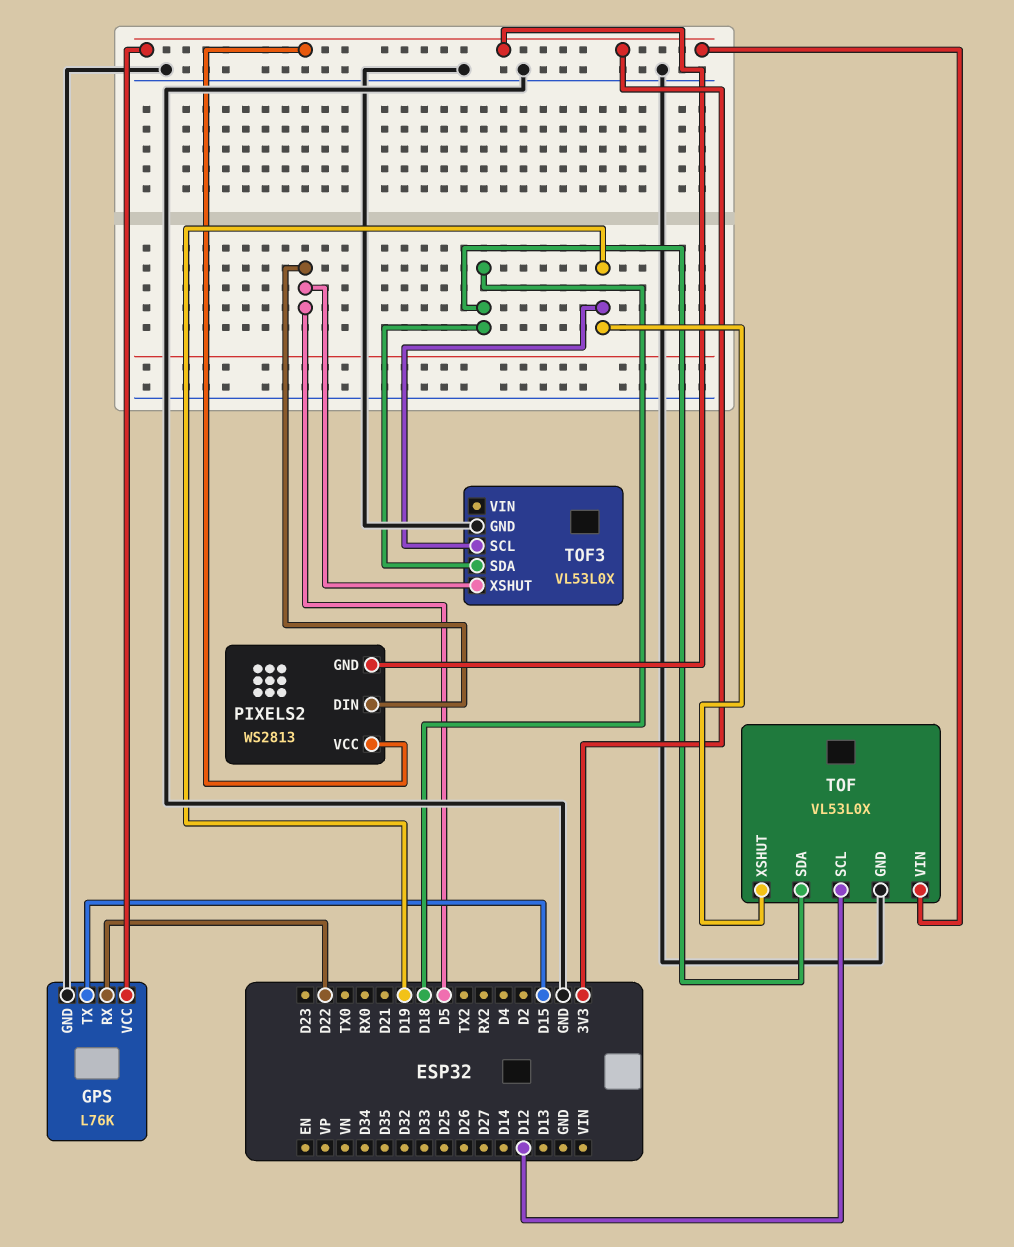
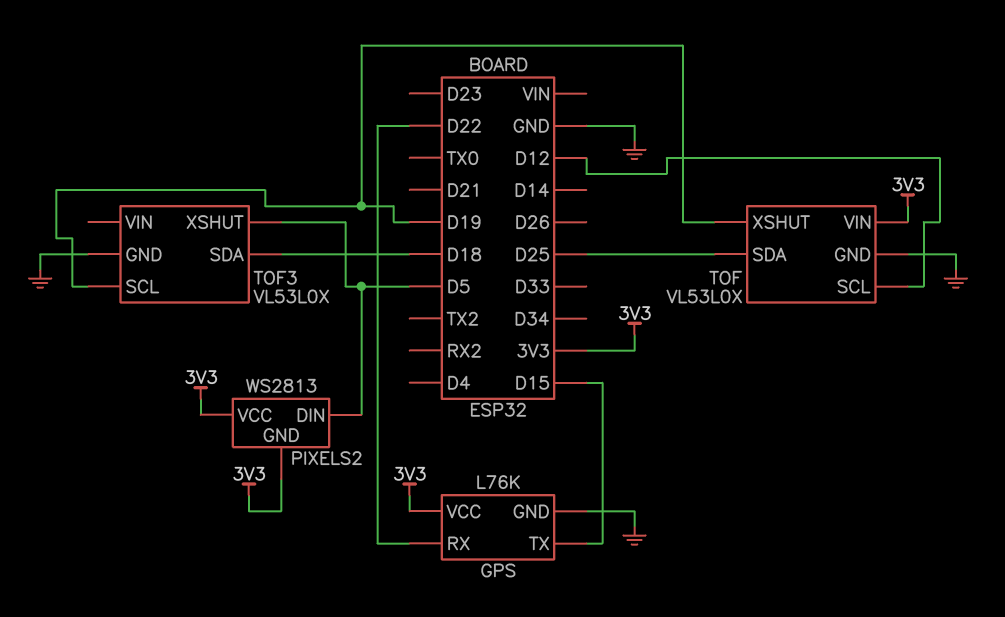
TOF pin SDA: D18 -> D25

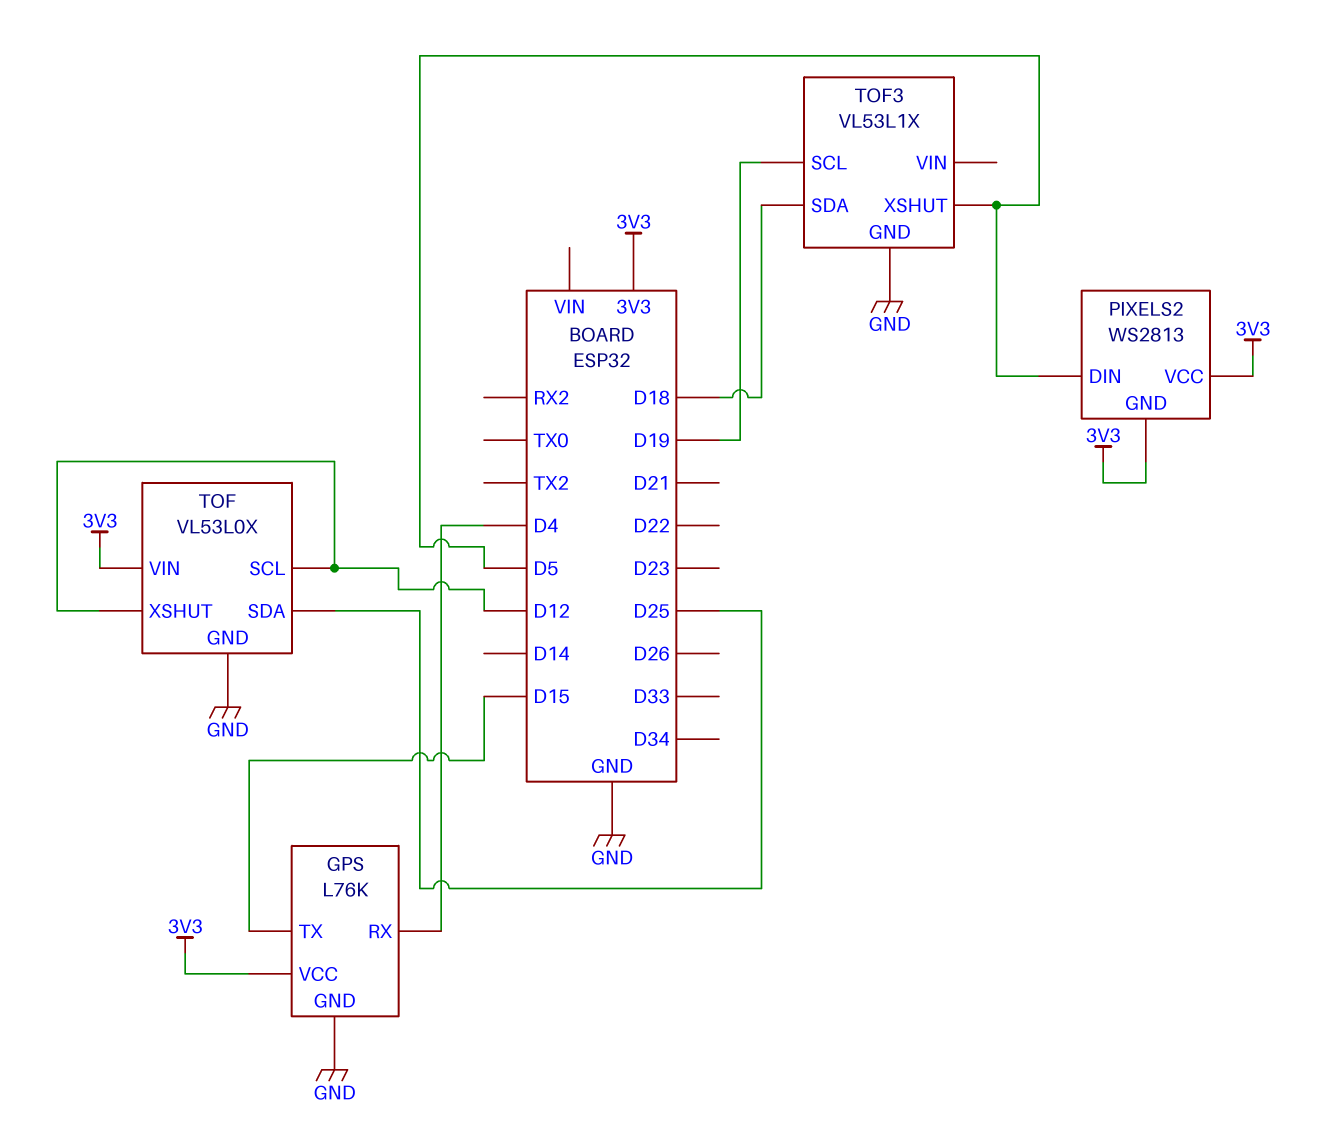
GPS pin RX: D22 -> D4
TOF pin XSHUT: D19 -> D12
TOF3: VL53L0X -> VL53L1X

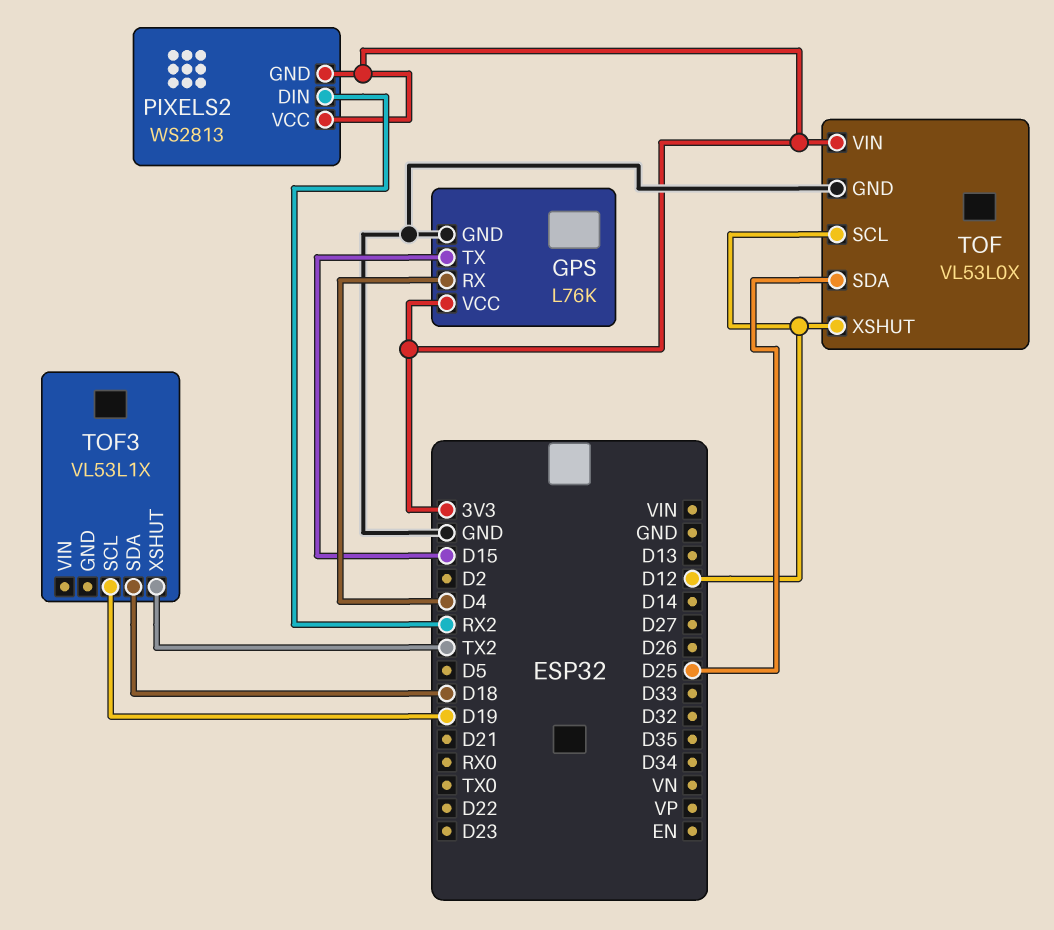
PIXELS2 pin DIN: D5 -> RX2
TOF3 pin GND: GND -> none
TOF3 pin XSHUT: D5 -> TX2

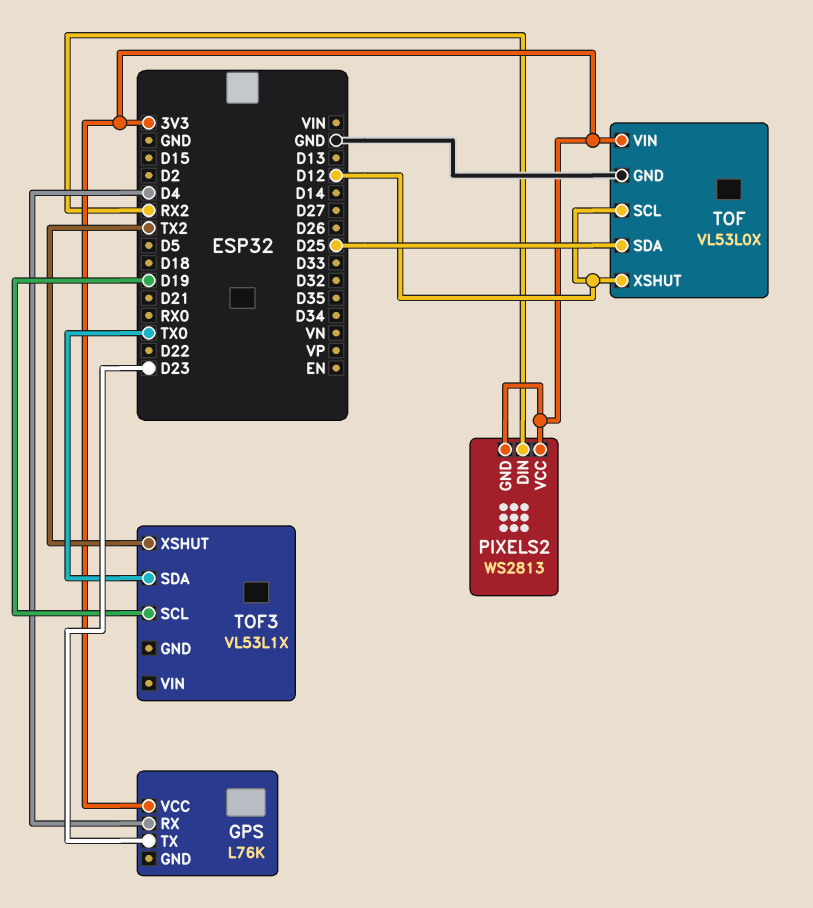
GPS pin GND: GND -> none
GPS pin TX: D15 -> D23
TOF3 pin SDA: D18 -> TX0

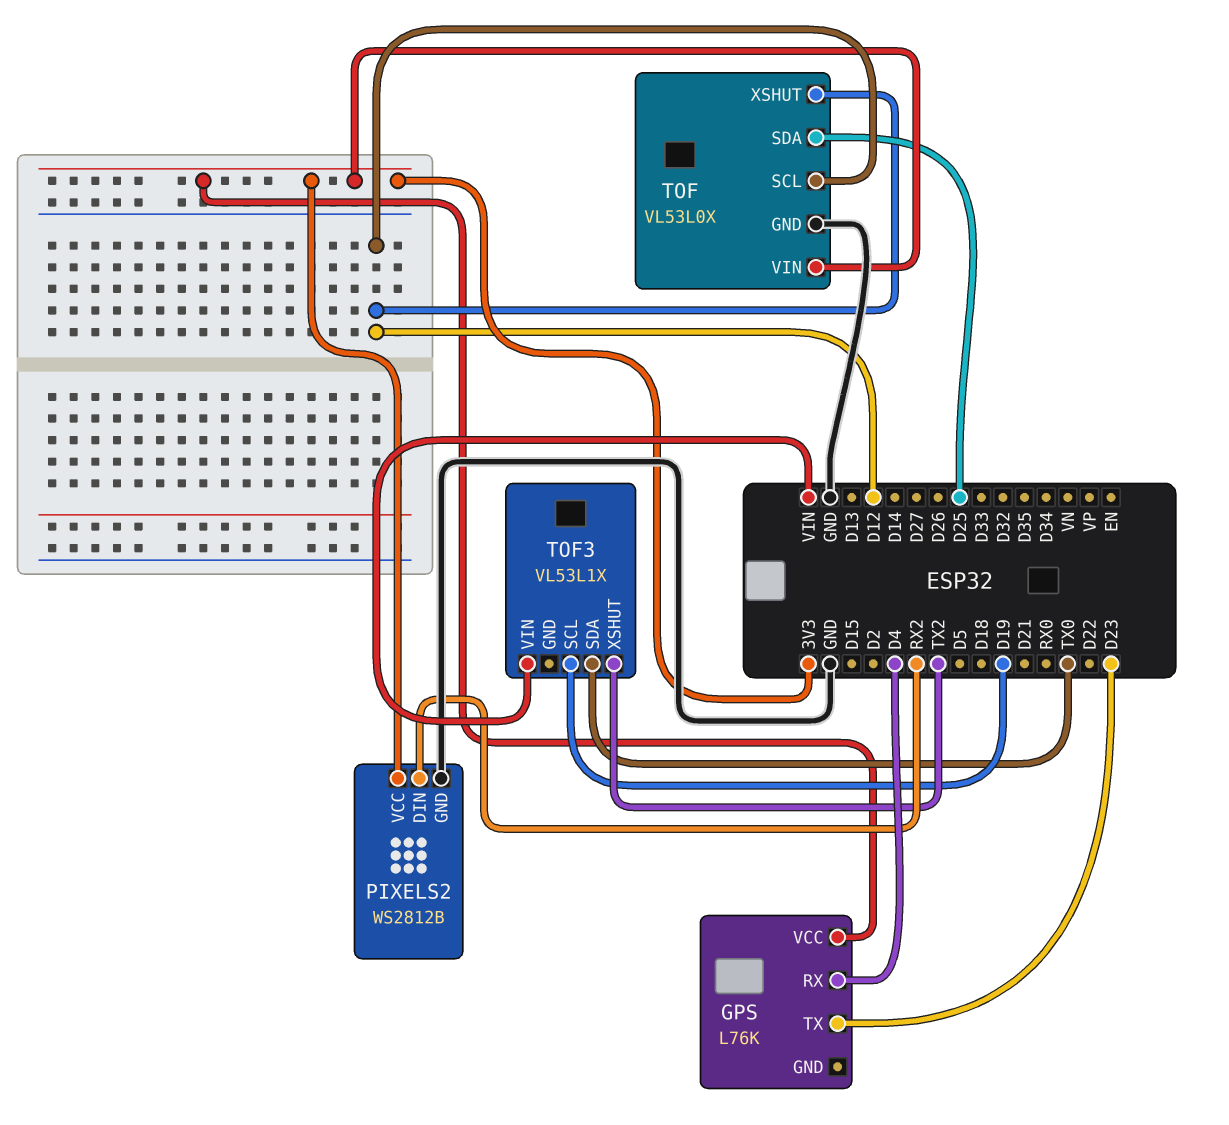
PIXELS2: WS2813 -> WS2812B
PIXELS2 pin GND: 3V3 -> GND
TOF3 pin VIN: none -> VIN

